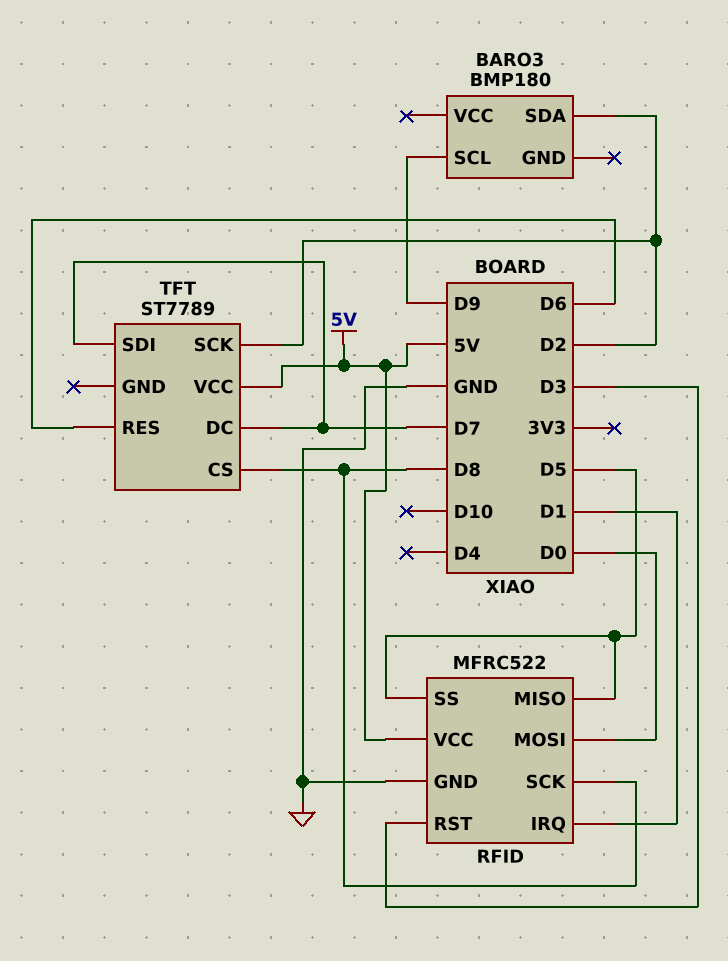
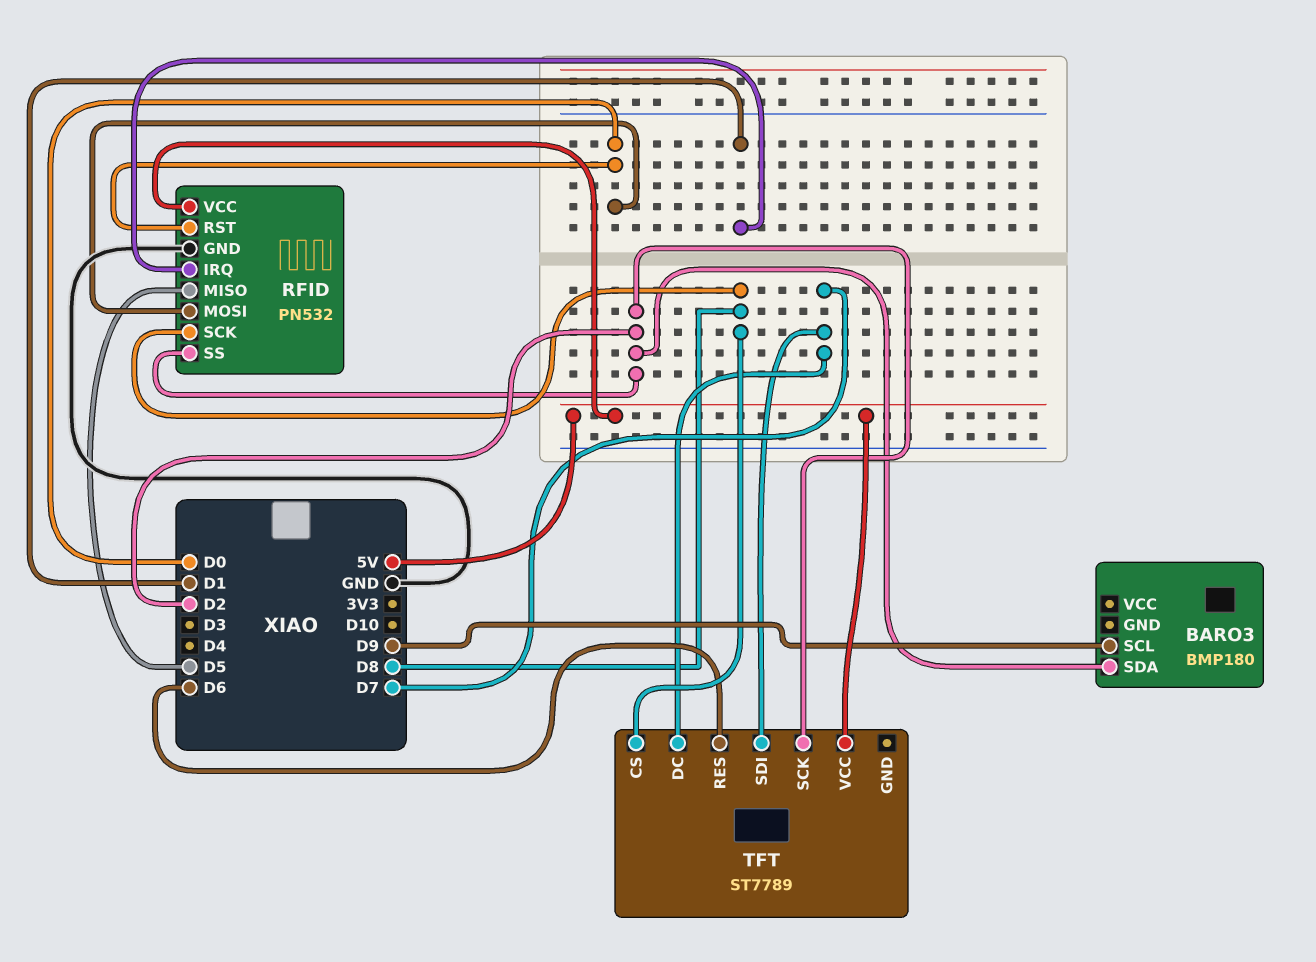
RFID: MFRC522 -> PN532
RFID pin RST: D3 -> D0
RFID pin SS: D5 -> D2

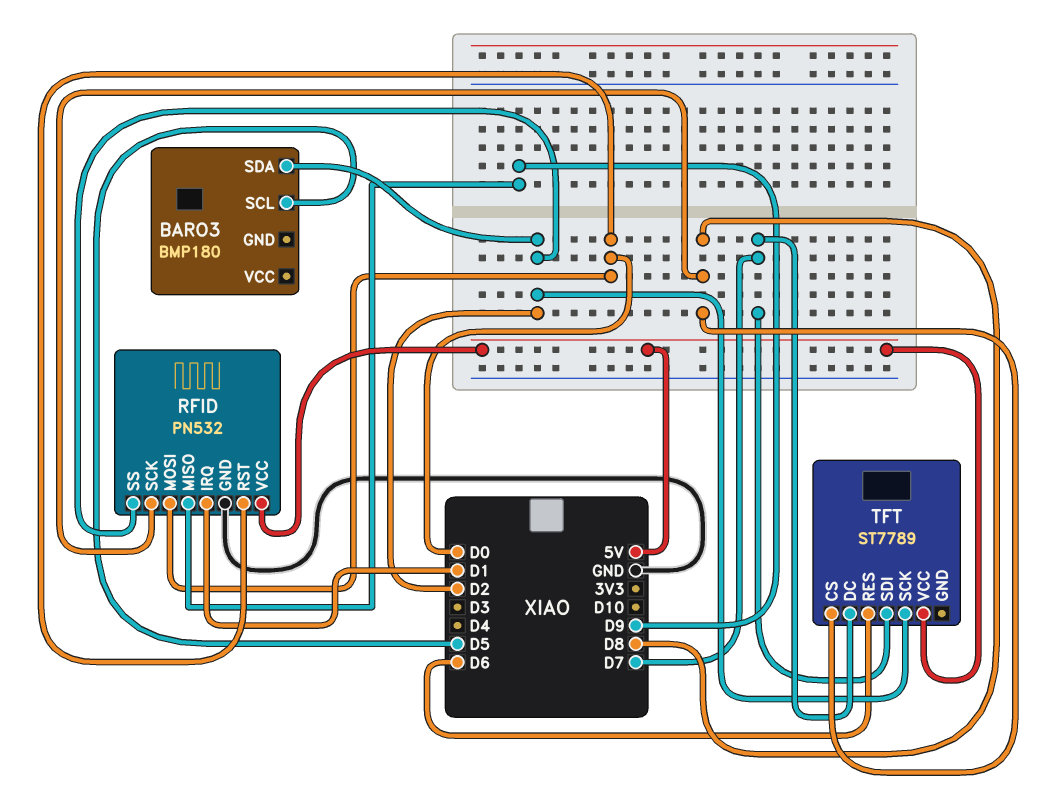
BARO3 pin SCL: D9 -> D5
RFID pin MISO: D5 -> D9

